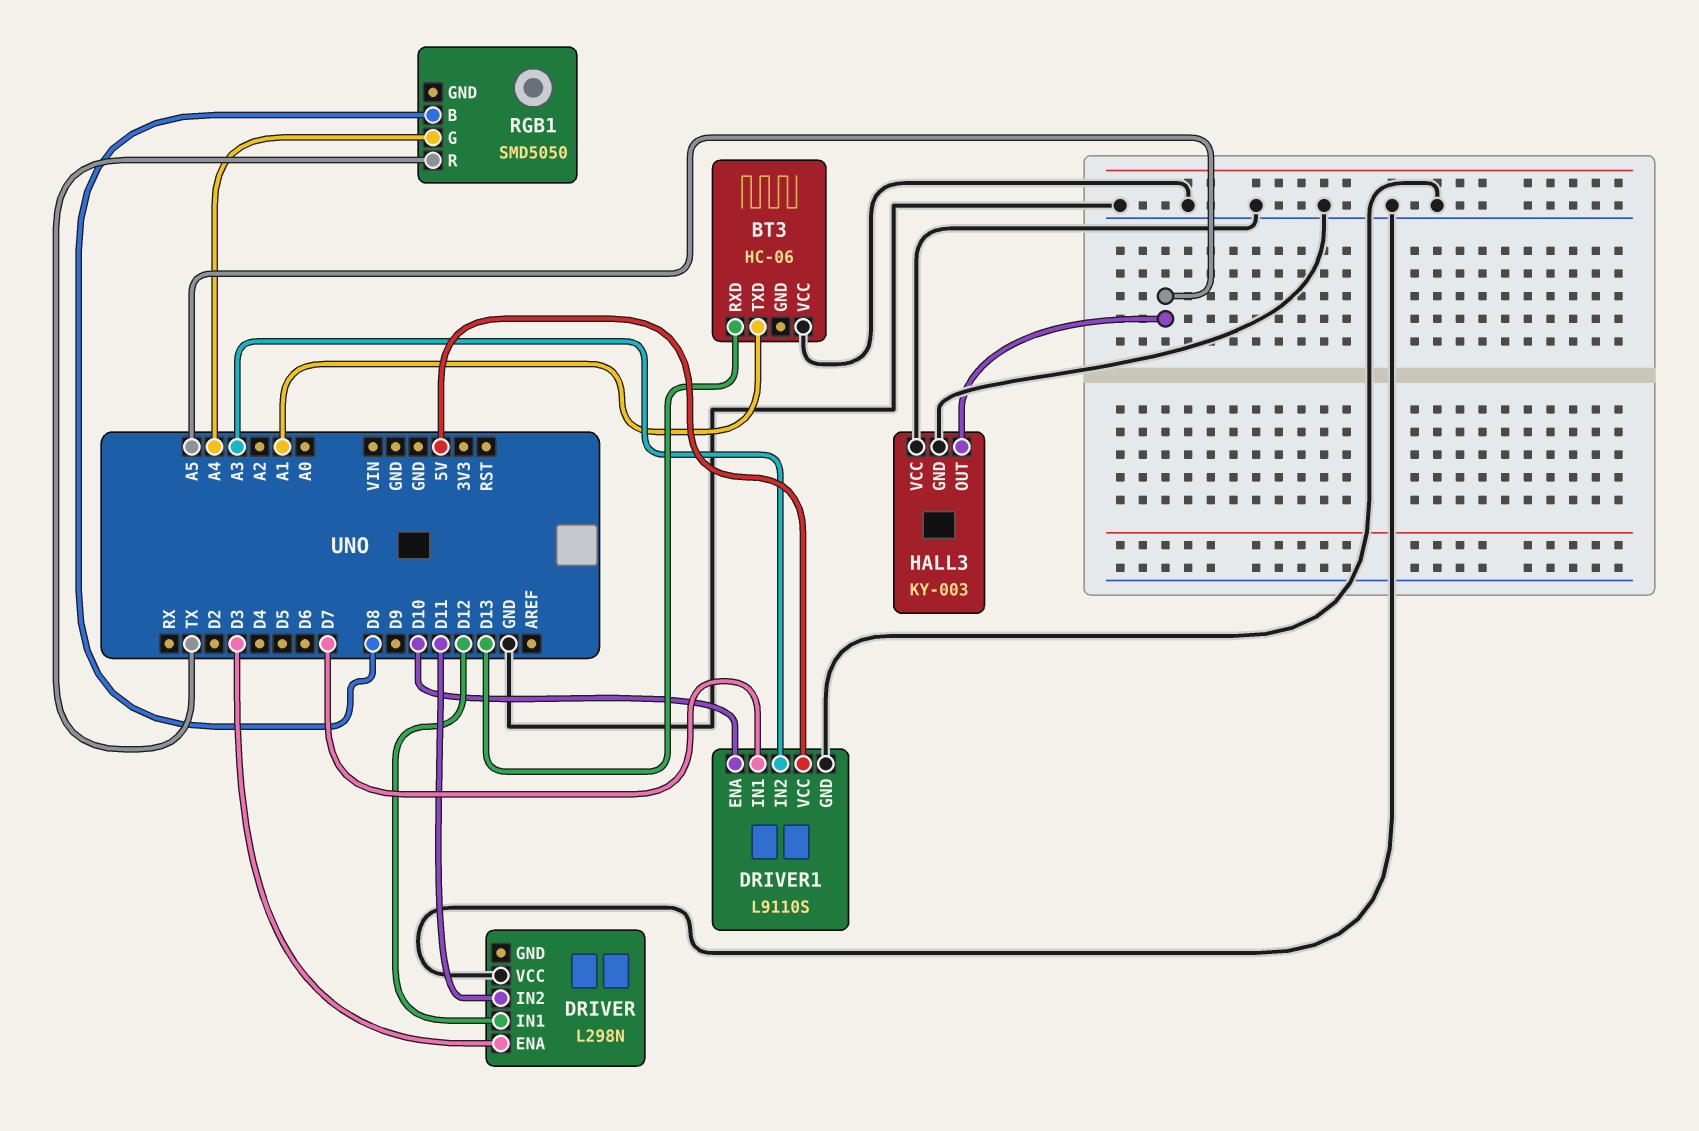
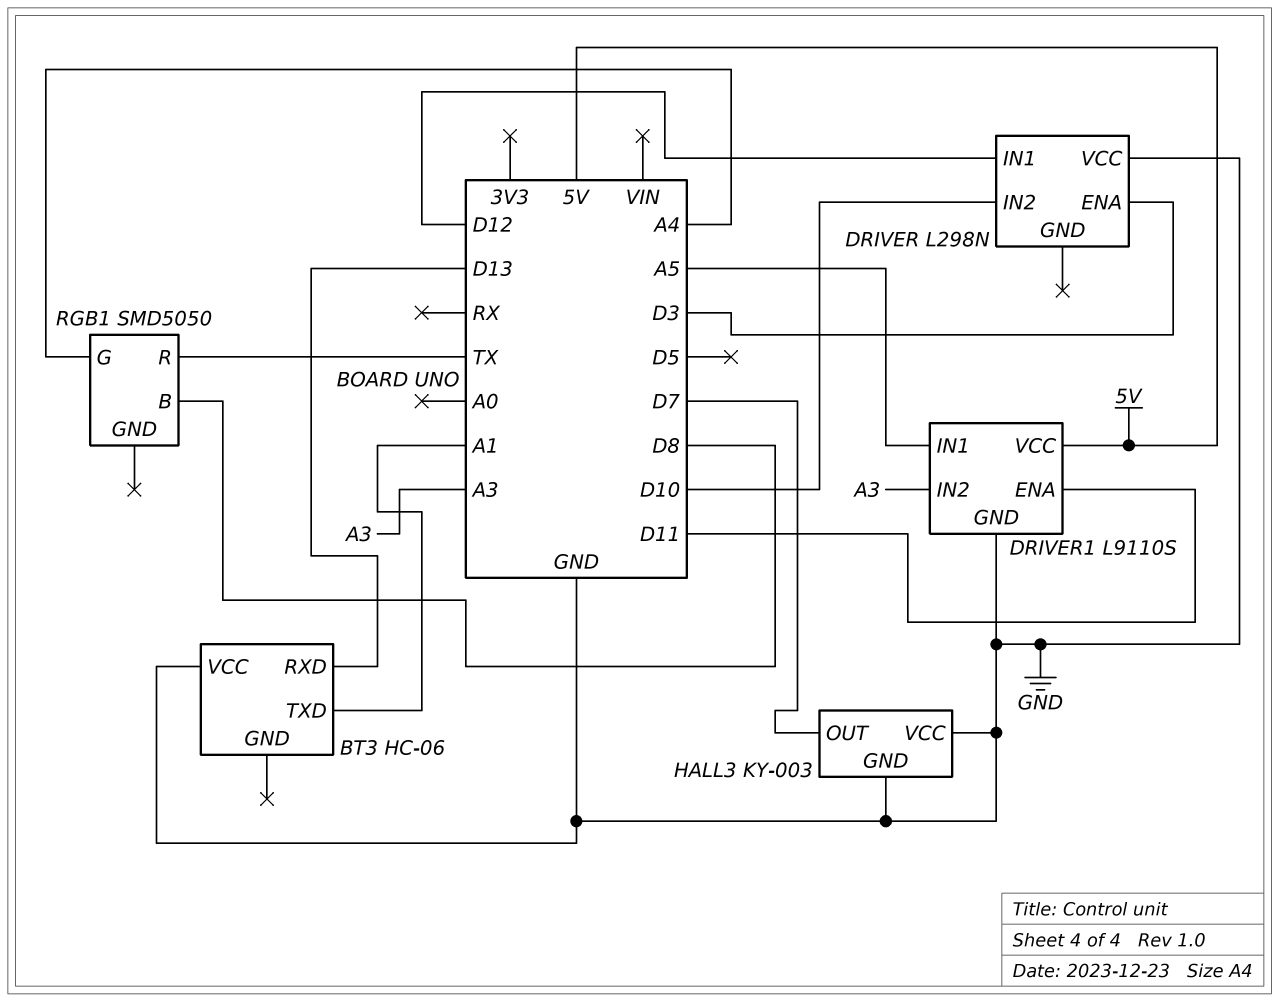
DRIVER pin IN2: D11 -> D10
DRIVER1 pin ENA: D10 -> D11
DRIVER1 pin IN1: D7 -> A5
HALL3 pin OUT: A5 -> D7

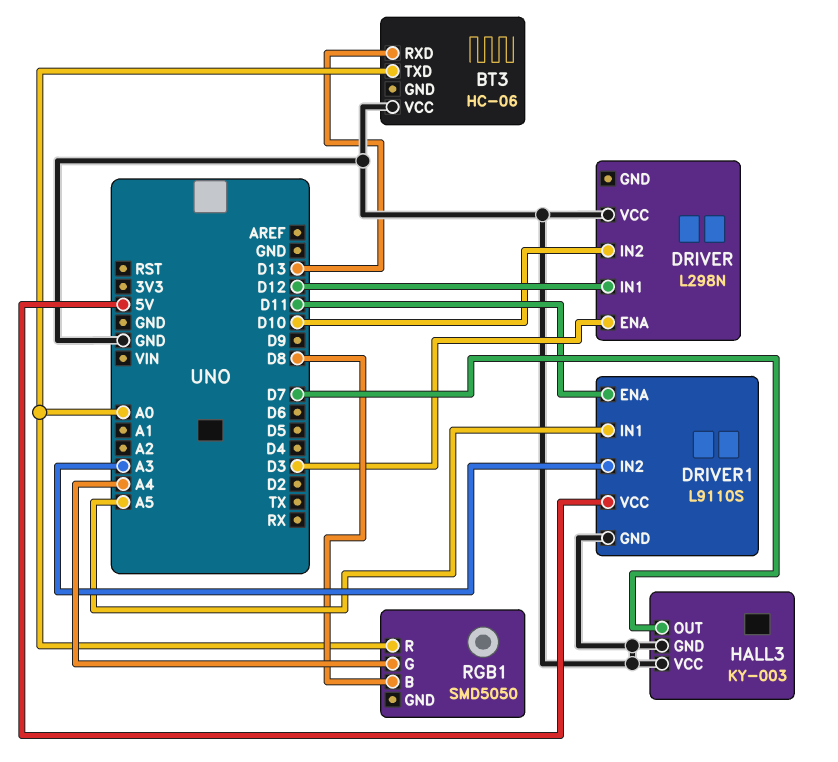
BT3 pin TXD: A1 -> A0
RGB1 pin R: TX -> A0

